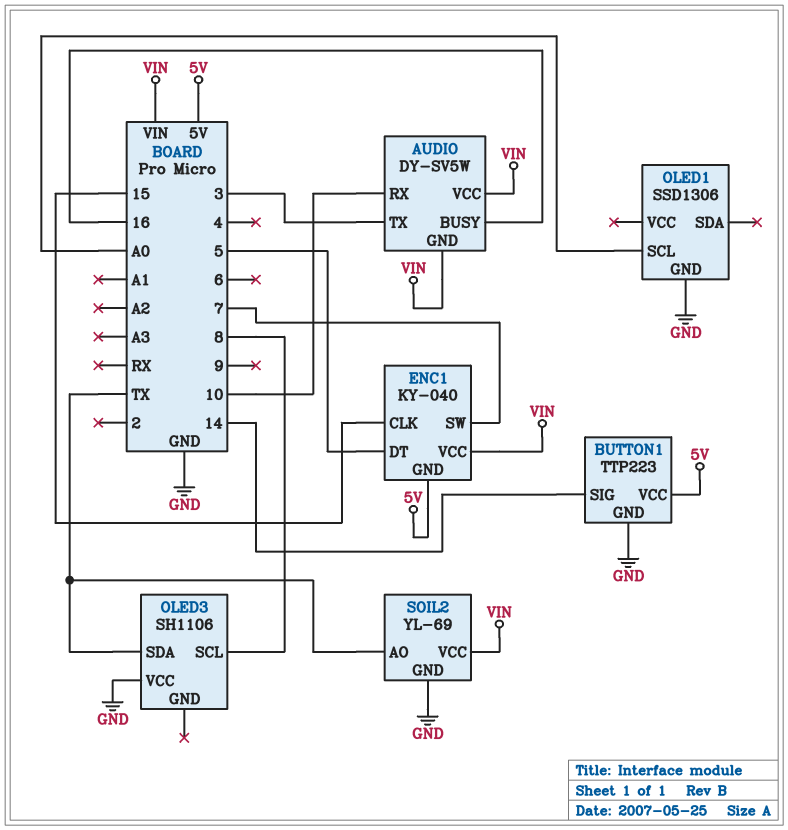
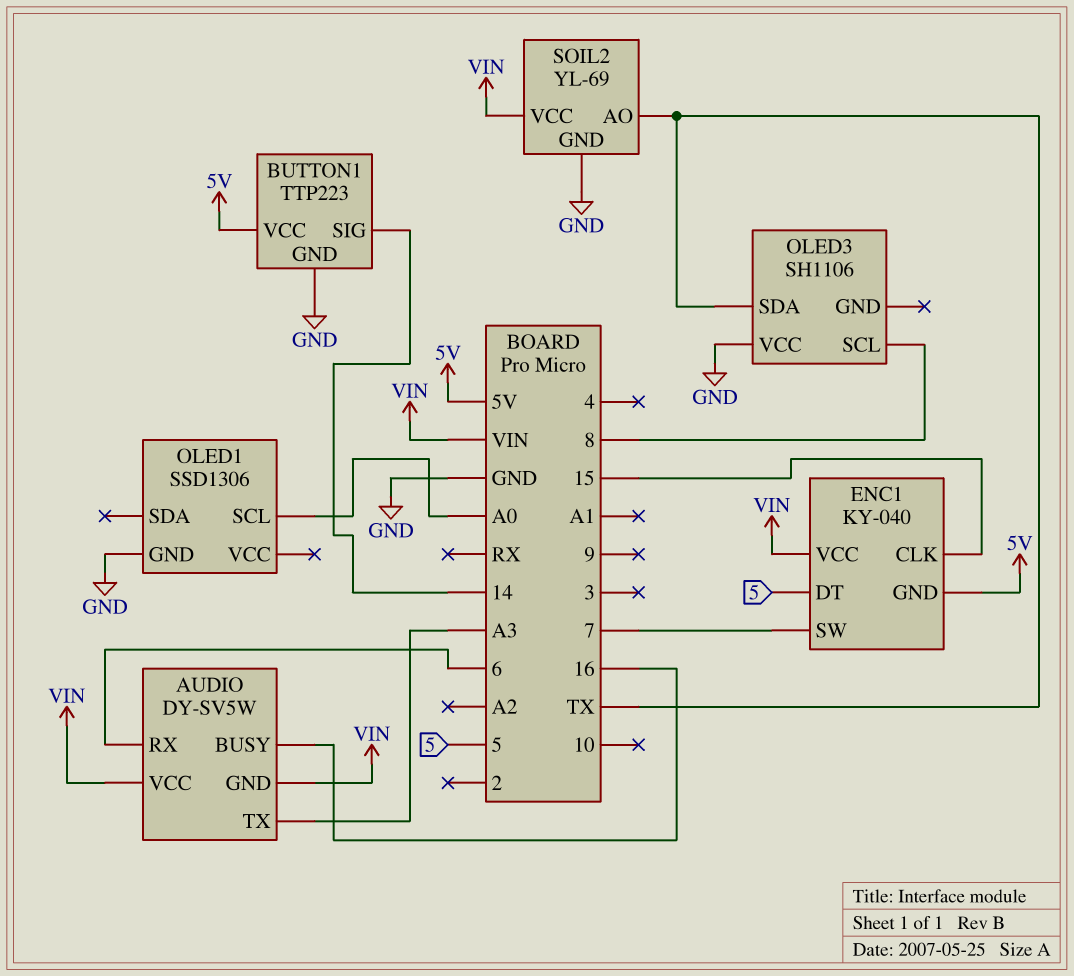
AUDIO pin RX: 10 -> 6
AUDIO pin TX: 3 -> A3

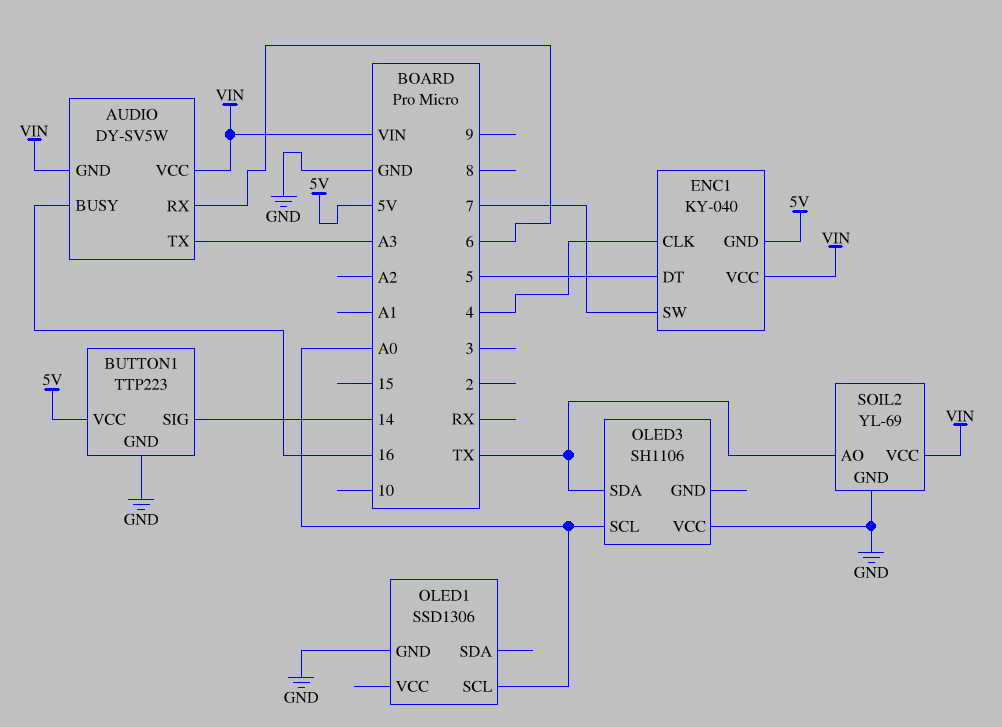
ENC1 pin CLK: 15 -> 4
OLED3 pin SCL: 8 -> A0

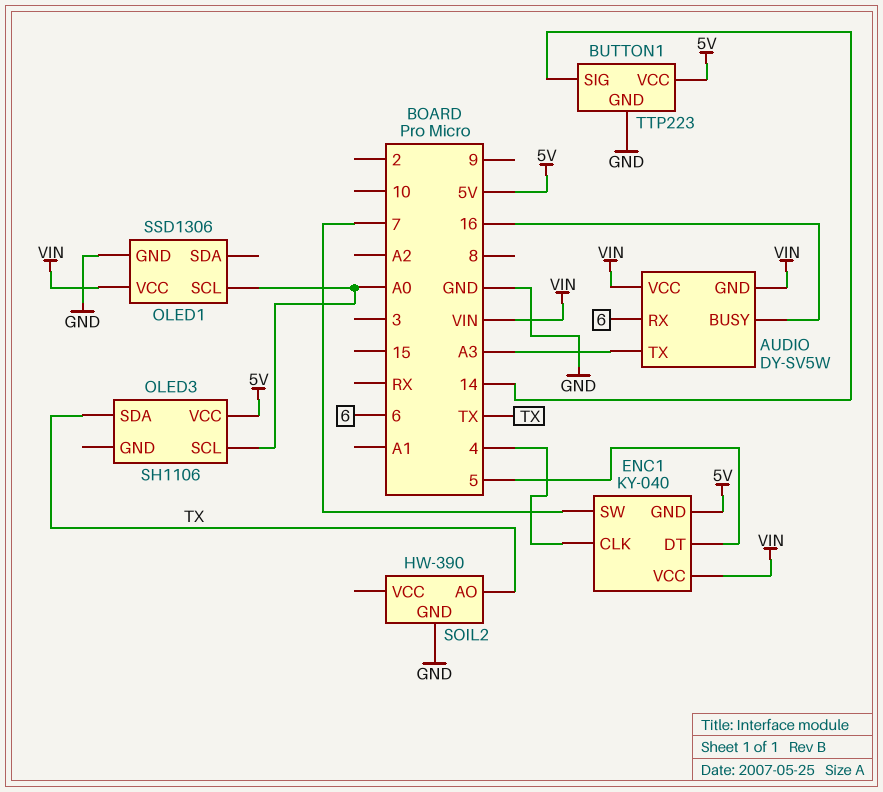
OLED1 pin VCC: none -> VIN
OLED3 pin VCC: GND -> 5V
SOIL2: YL-69 -> HW-390
SOIL2 pin VCC: VIN -> none

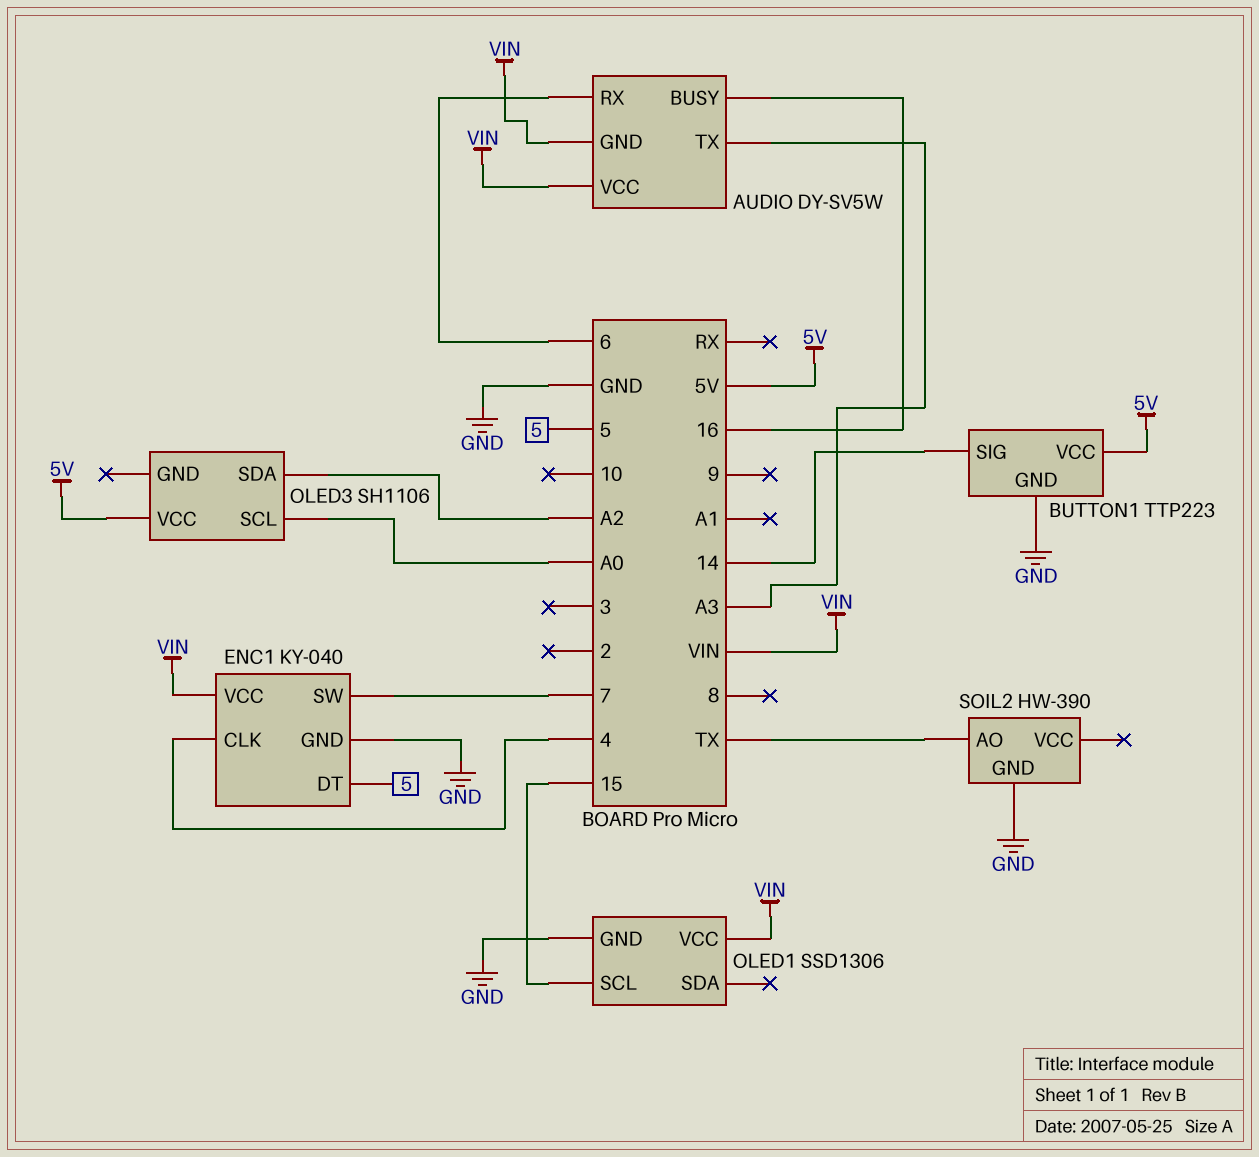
ENC1 pin GND: 5V -> GND
OLED1 pin SCL: A0 -> 15
OLED3 pin SDA: TX -> A2

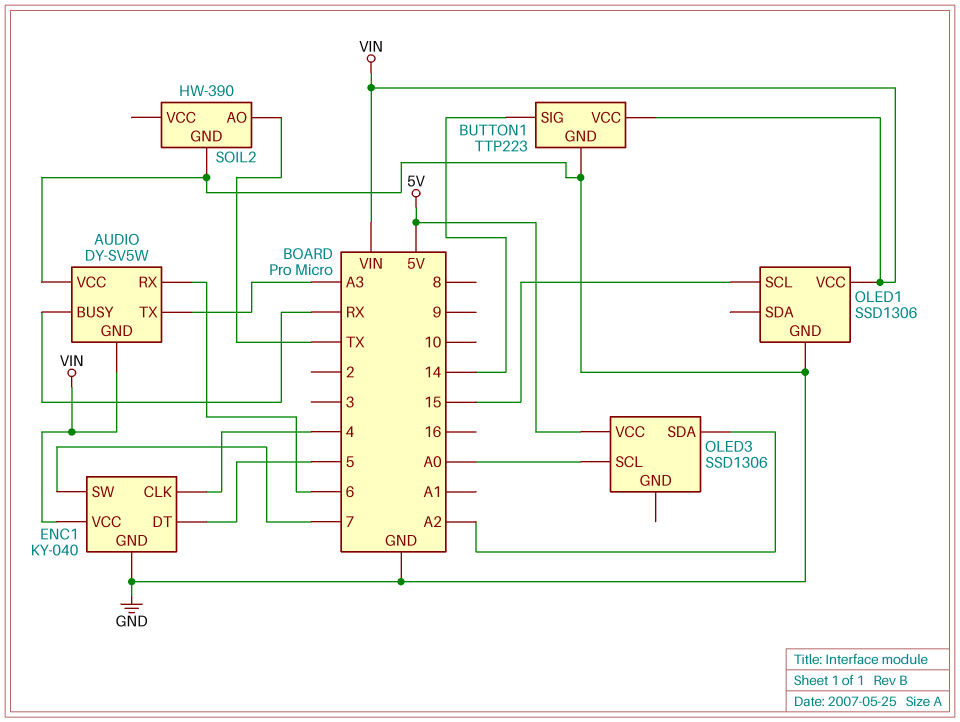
AUDIO pin BUSY: 16 -> RX
AUDIO pin VCC: VIN -> GND
BUTTON1 pin VCC: 5V -> VIN
OLED3: SH1106 -> SSD1306

